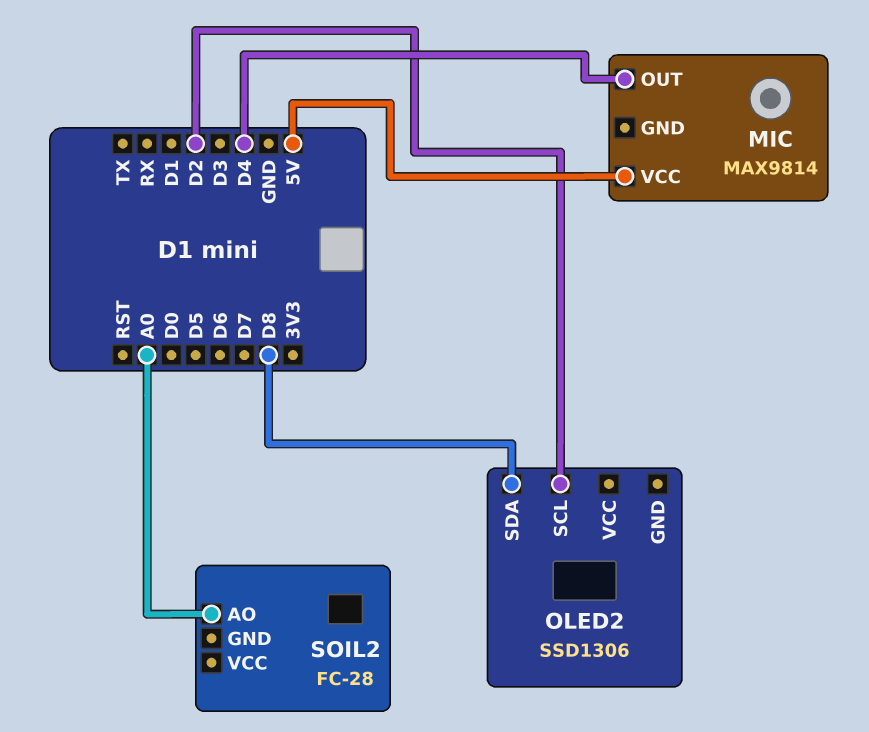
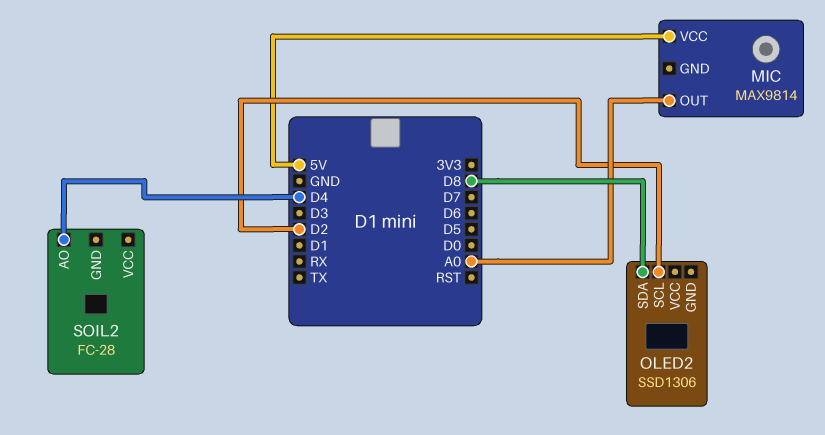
MIC pin OUT: D4 -> A0
SOIL2 pin AO: A0 -> D4

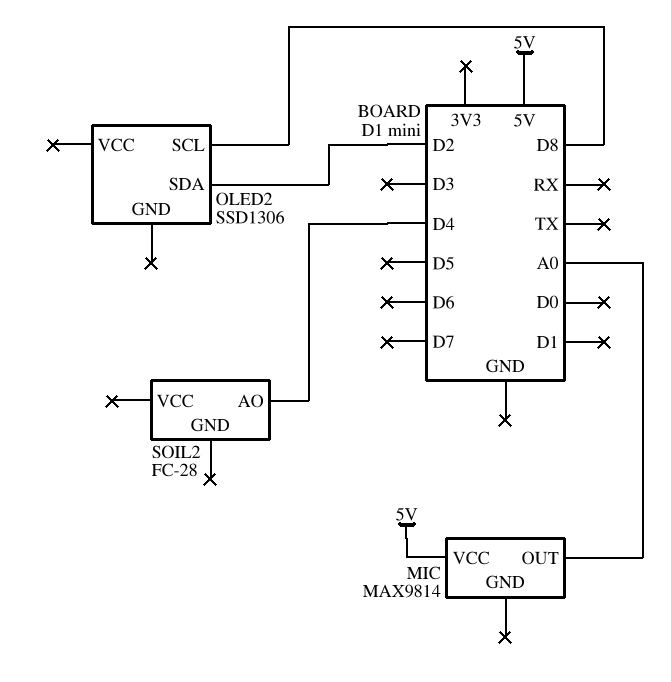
OLED2 pin SCL: D2 -> D8
OLED2 pin SDA: D8 -> D2

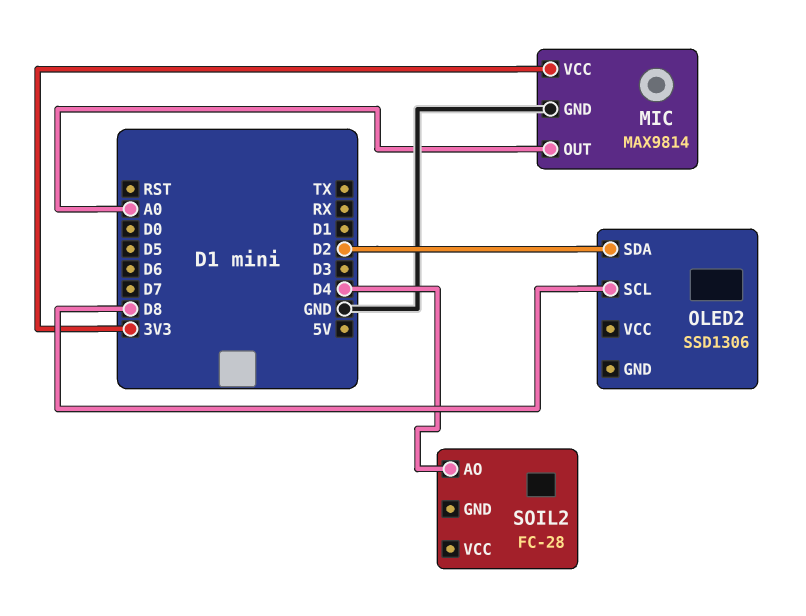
MIC pin GND: none -> GND
MIC pin VCC: 5V -> 3V3

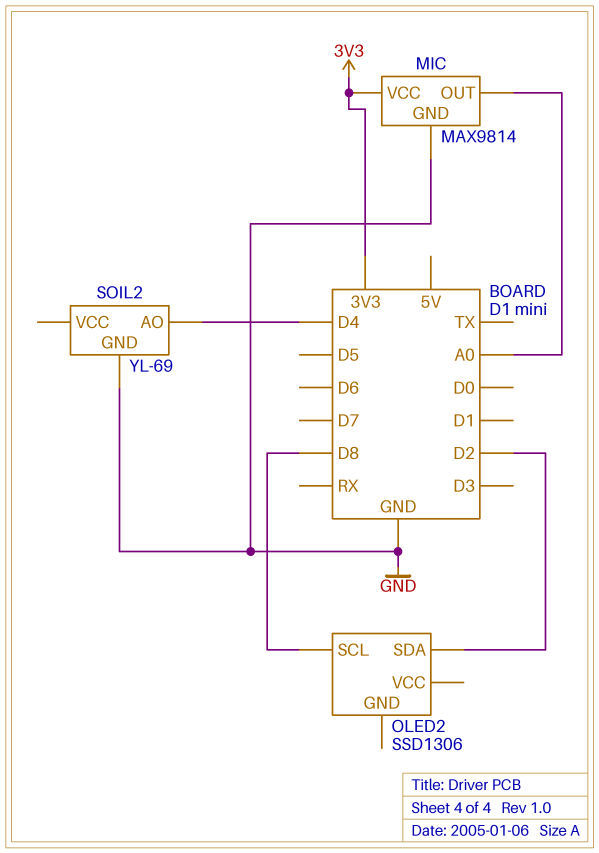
SOIL2: FC-28 -> YL-69
SOIL2 pin GND: none -> GND

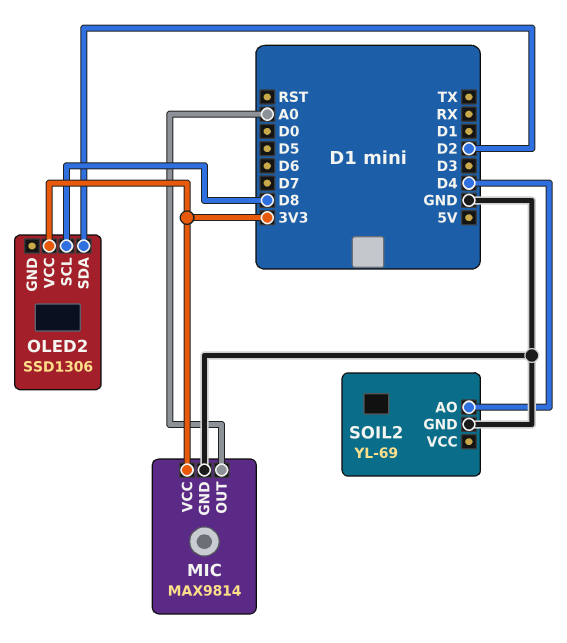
OLED2 pin VCC: none -> 3V3

